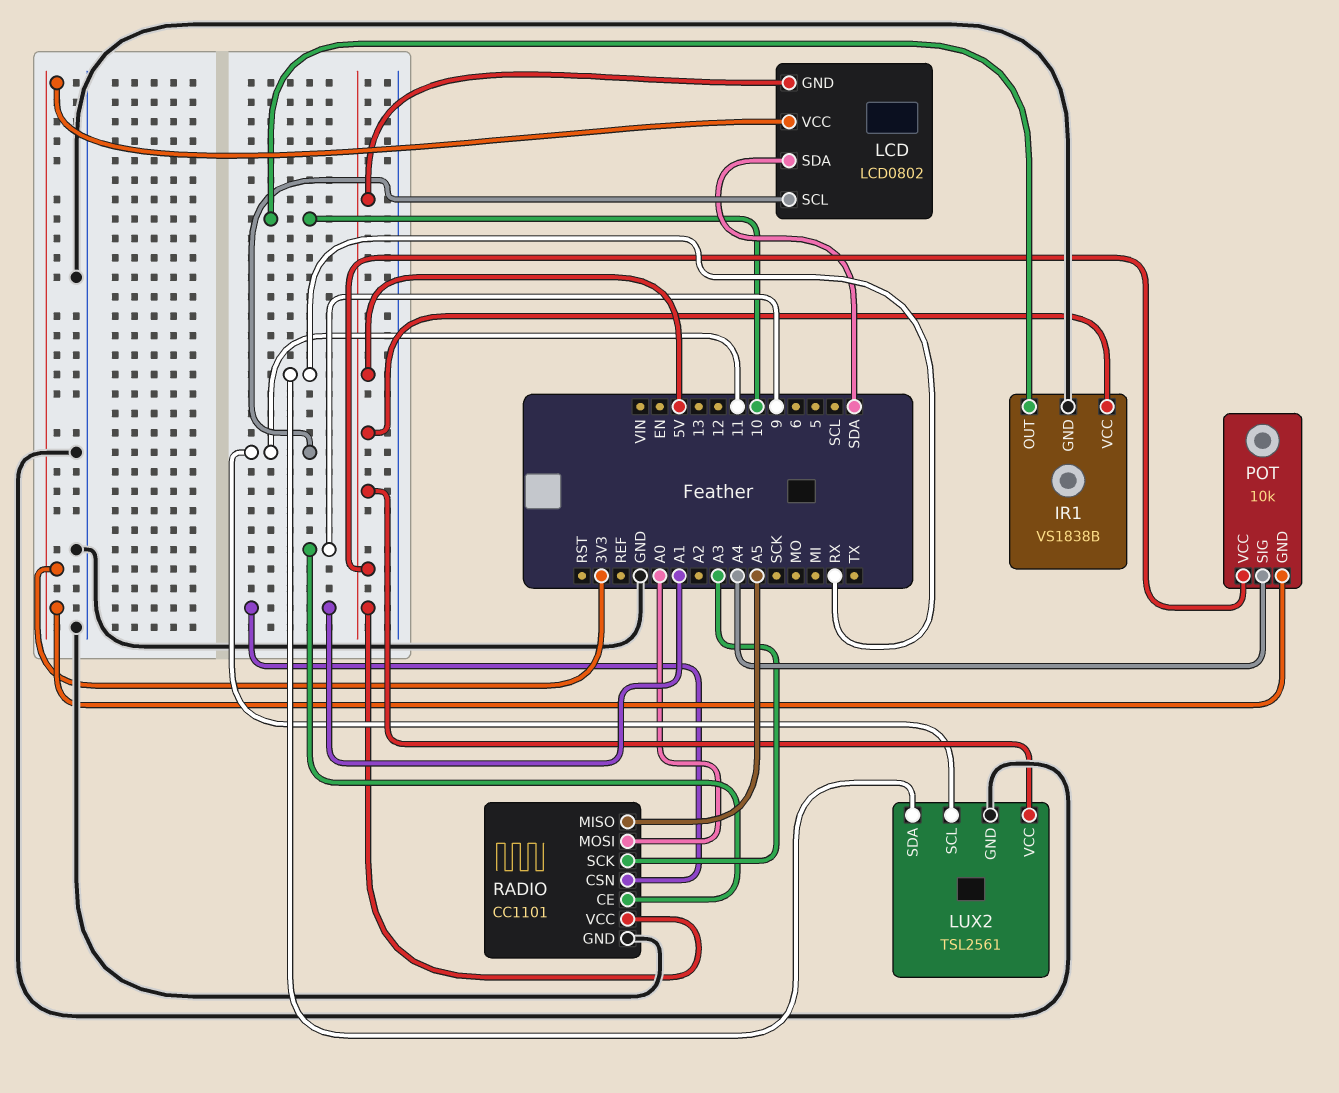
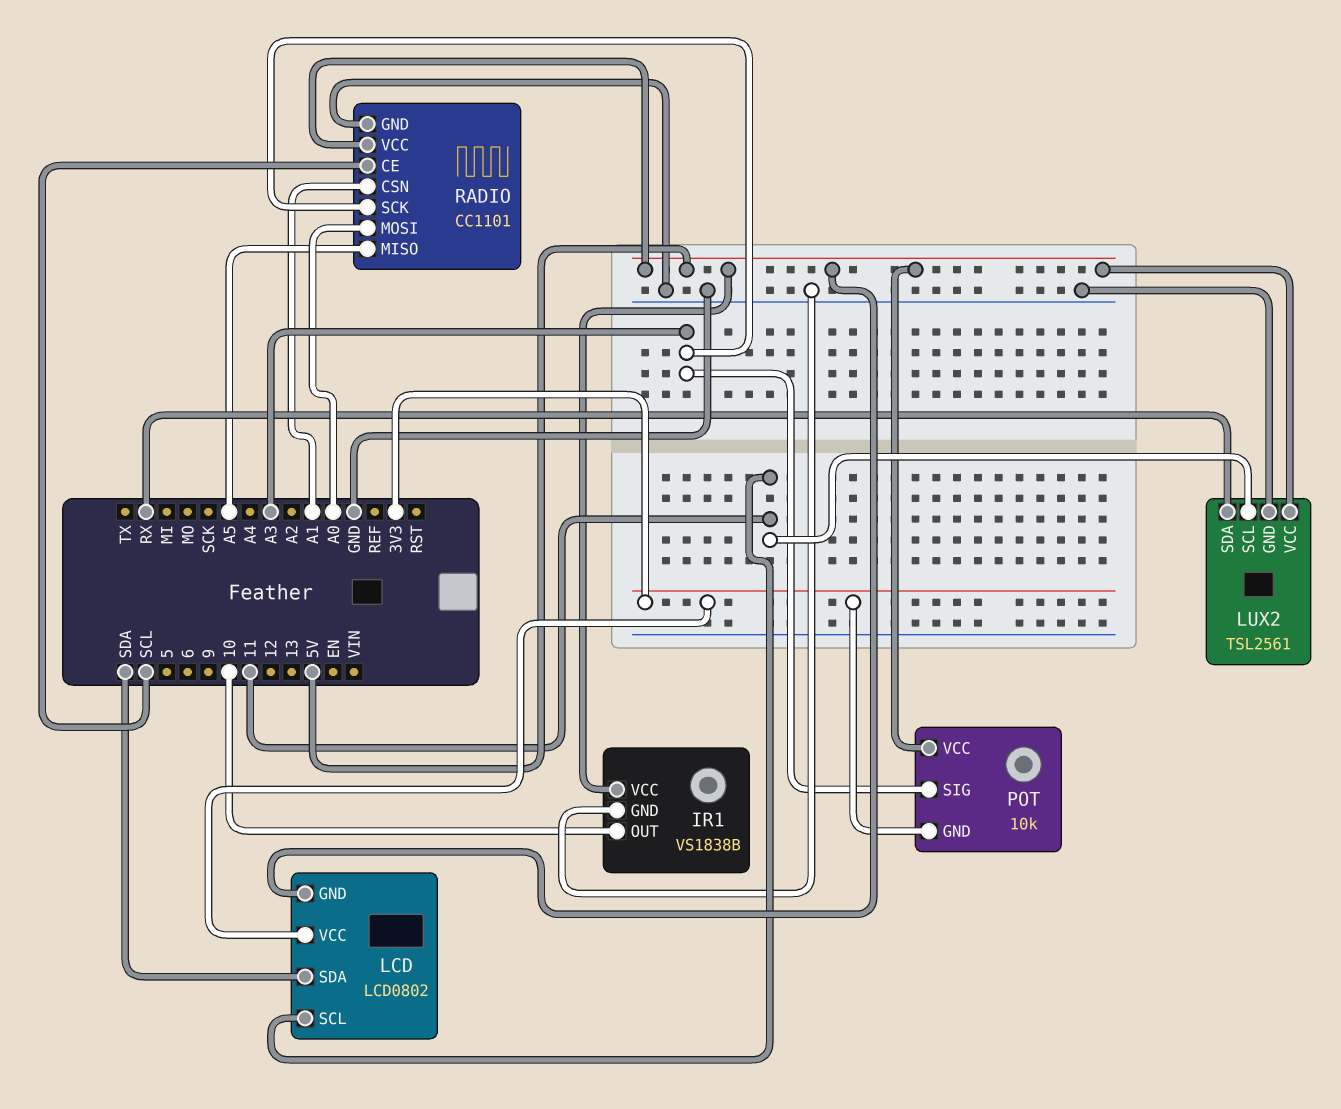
POT pin SIG: A4 -> A3
RADIO pin CE: 9 -> SCL

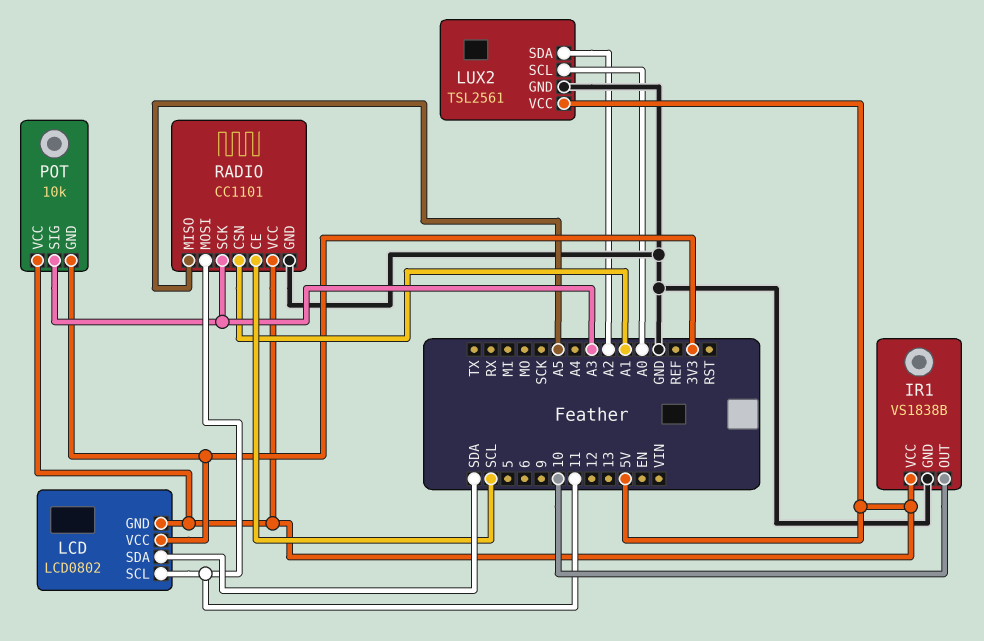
LUX2 pin SCL: 11 -> A0
LUX2 pin SDA: RX -> A2
RADIO pin MOSI: A0 -> 11

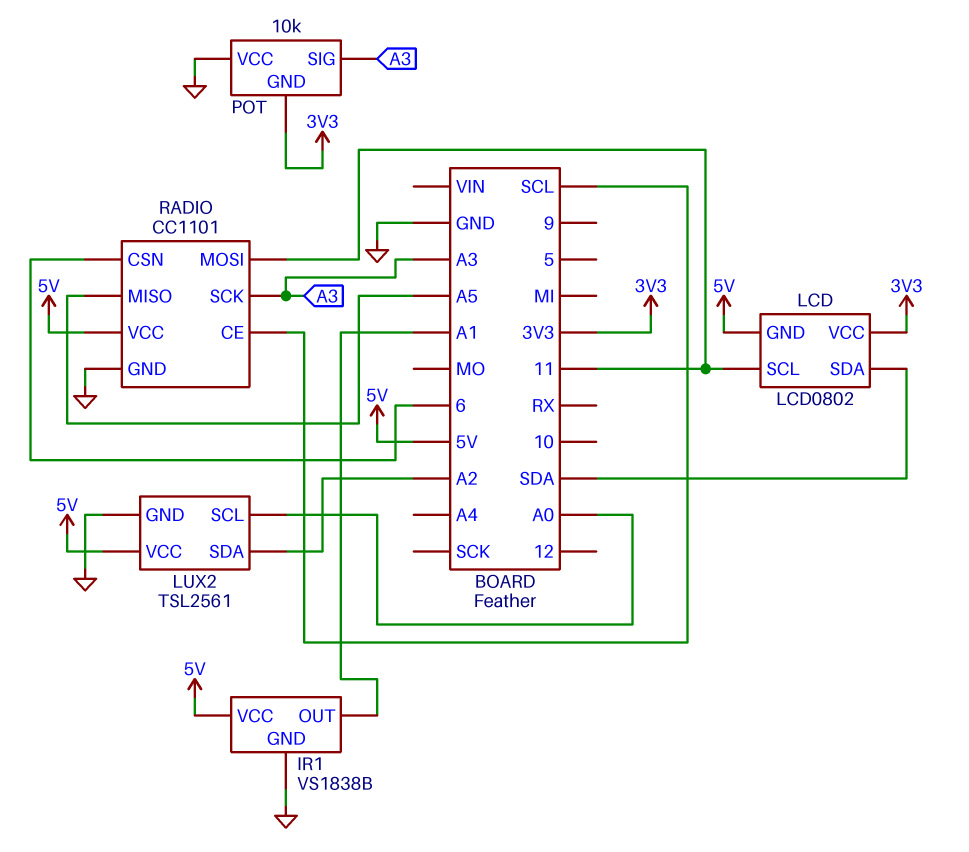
IR1 pin OUT: 10 -> A1
POT pin VCC: 5V -> GND
RADIO pin CSN: A1 -> 6

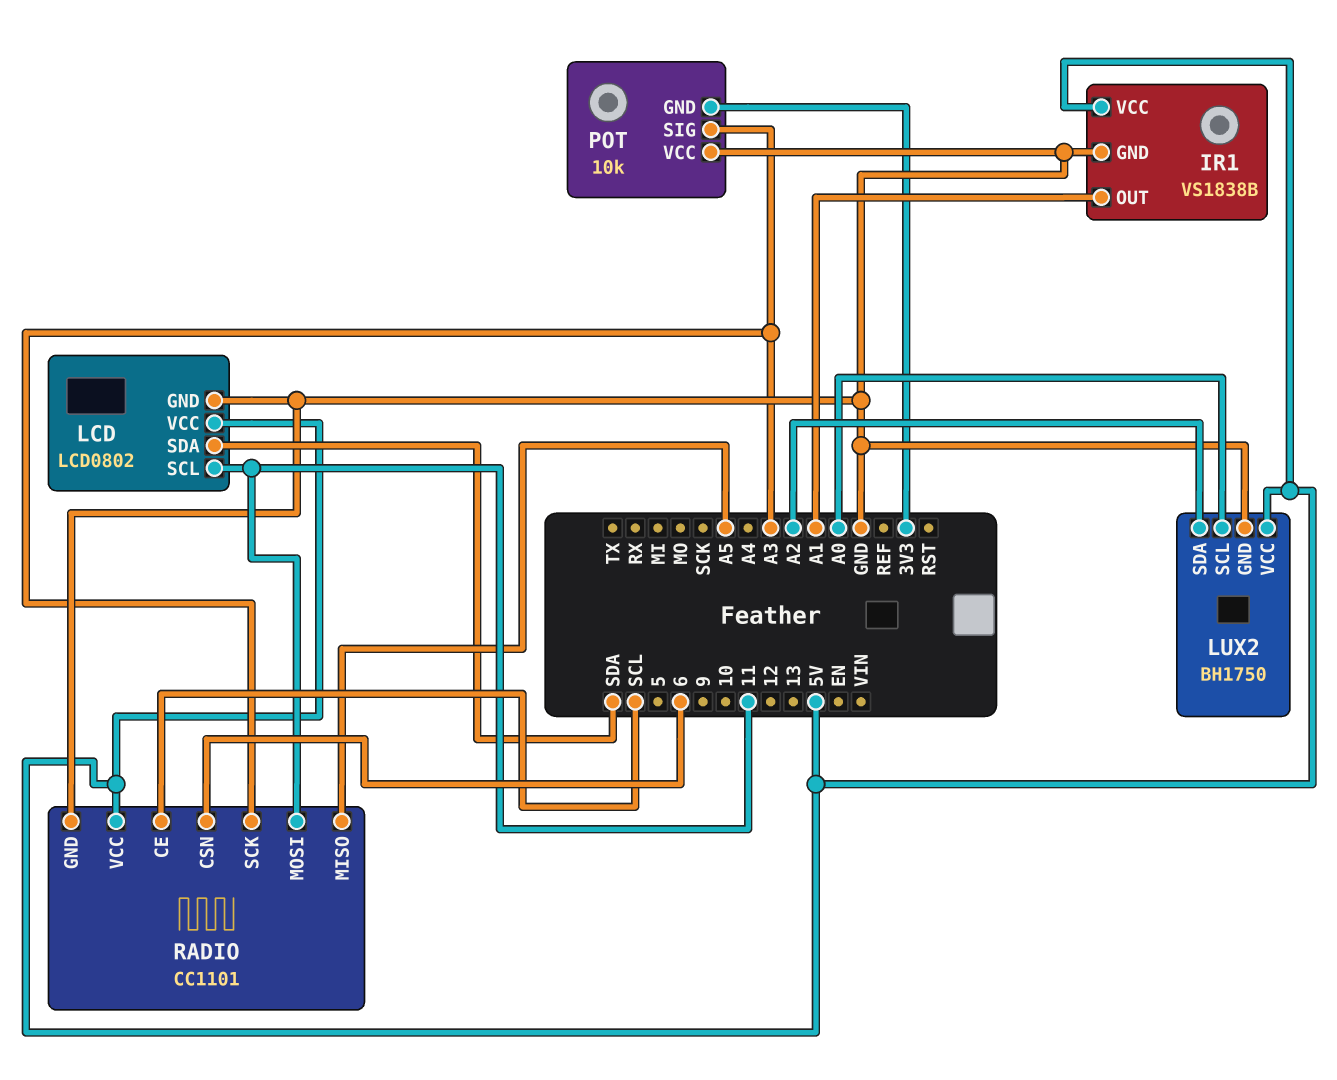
LCD pin GND: 5V -> GND
LCD pin VCC: 3V3 -> 5V
LUX2: TSL2561 -> BH1750

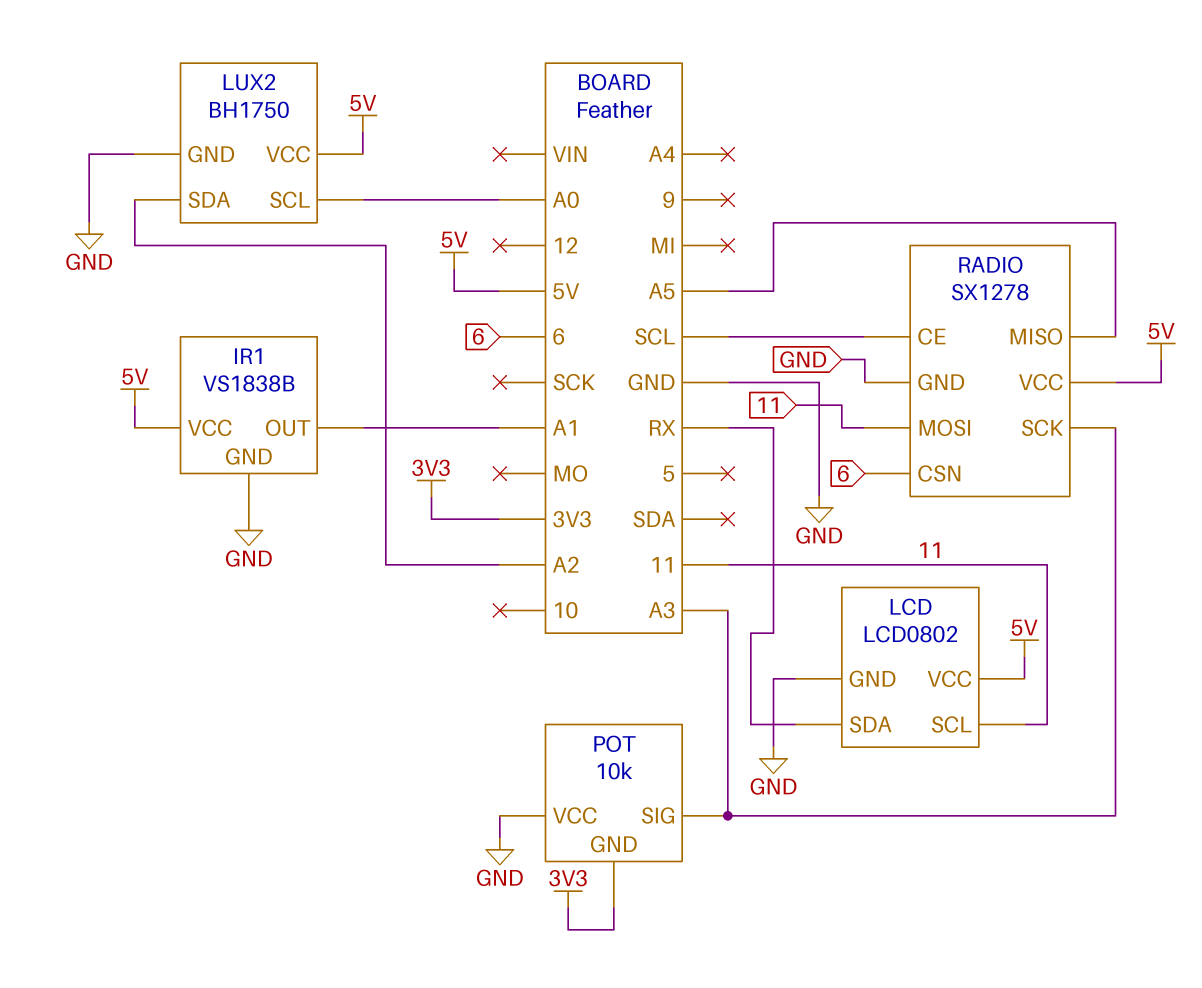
LCD pin SDA: SDA -> RX
RADIO: CC1101 -> SX1278

